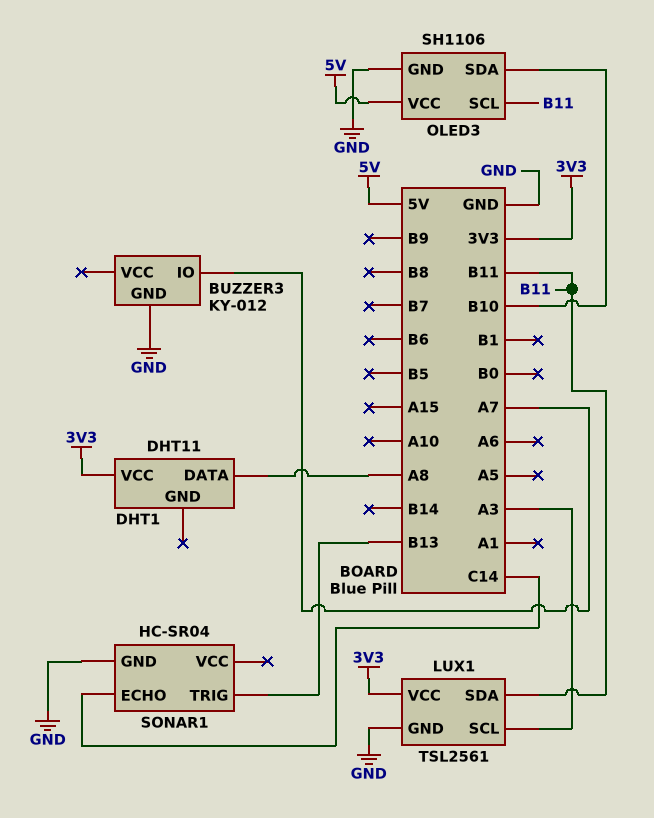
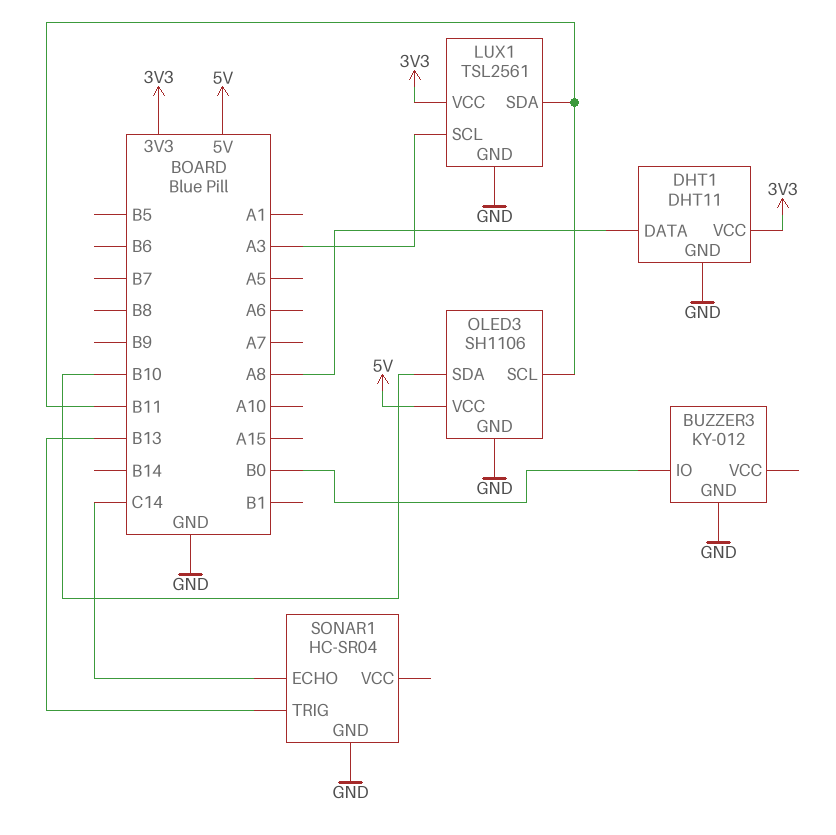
BUZZER3 pin IO: A7 -> B0
DHT1 pin GND: none -> GND

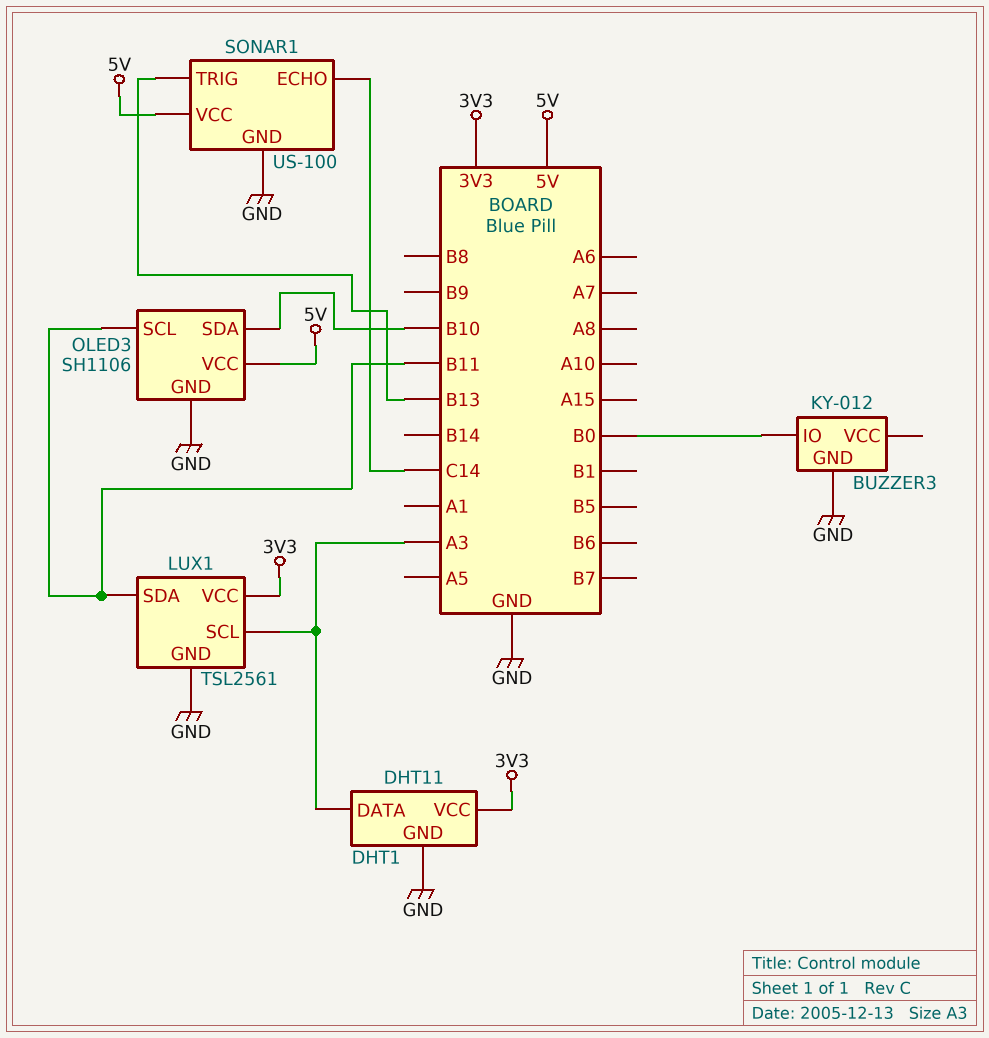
DHT1 pin DATA: A8 -> A3
SONAR1: HC-SR04 -> US-100
SONAR1 pin VCC: none -> 5V

